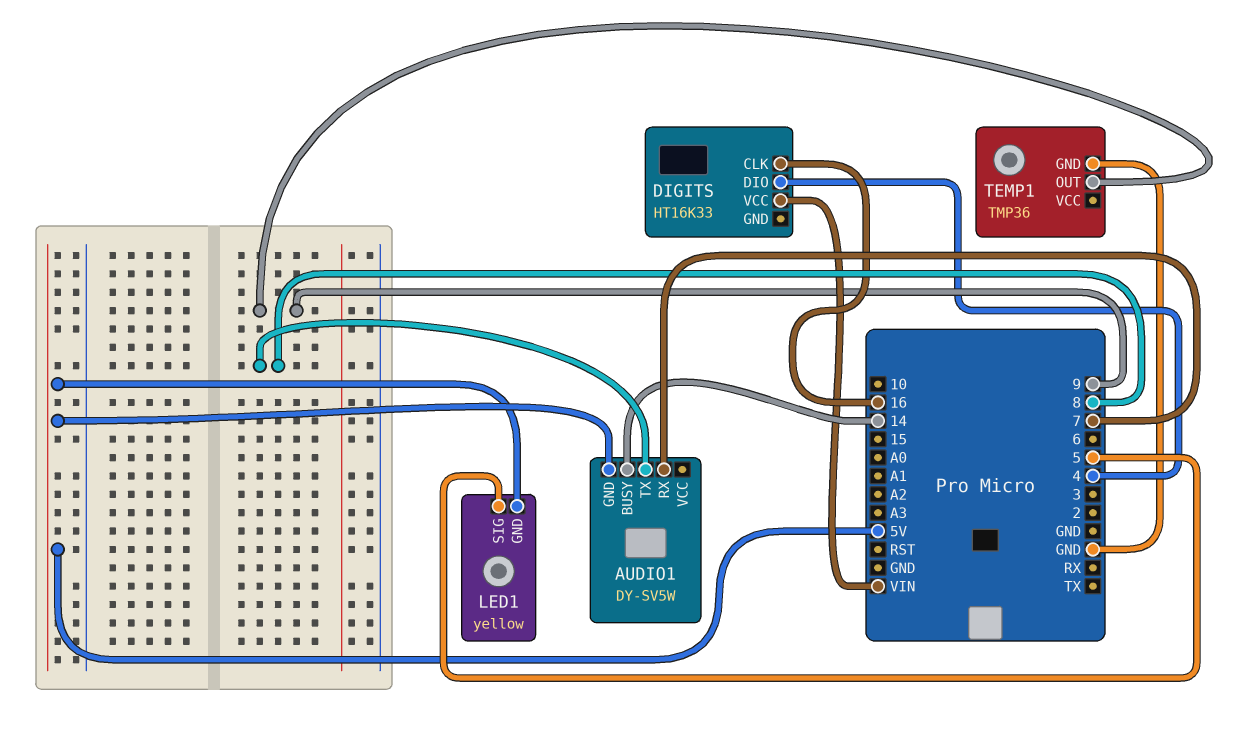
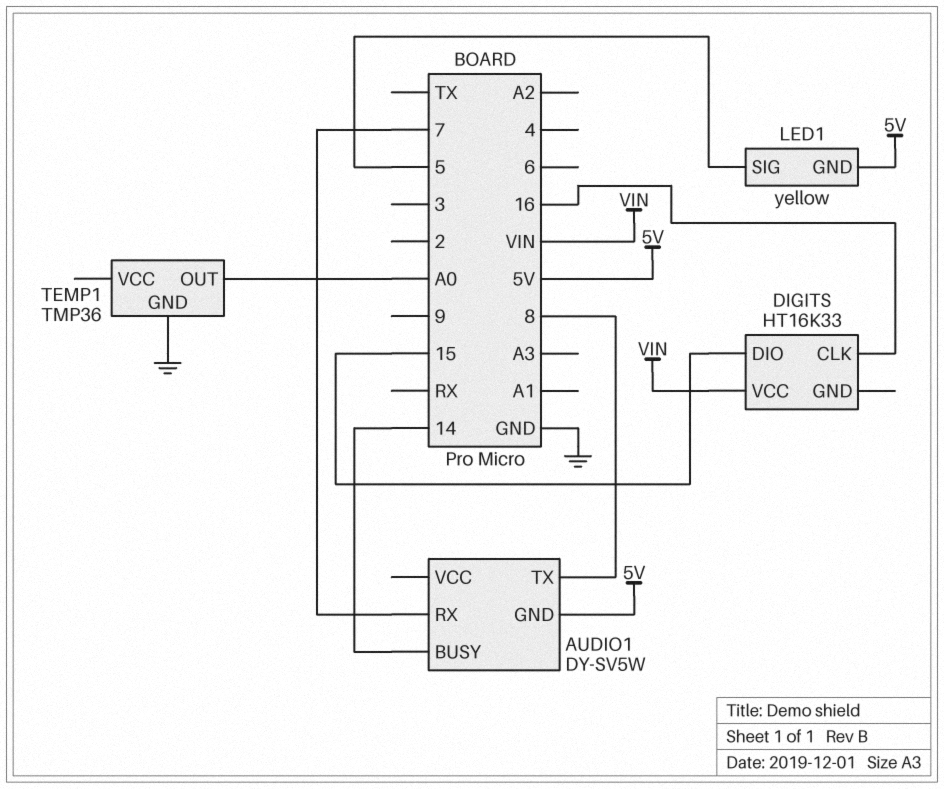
DIGITS pin DIO: 4 -> 15
TEMP1 pin OUT: 9 -> A0

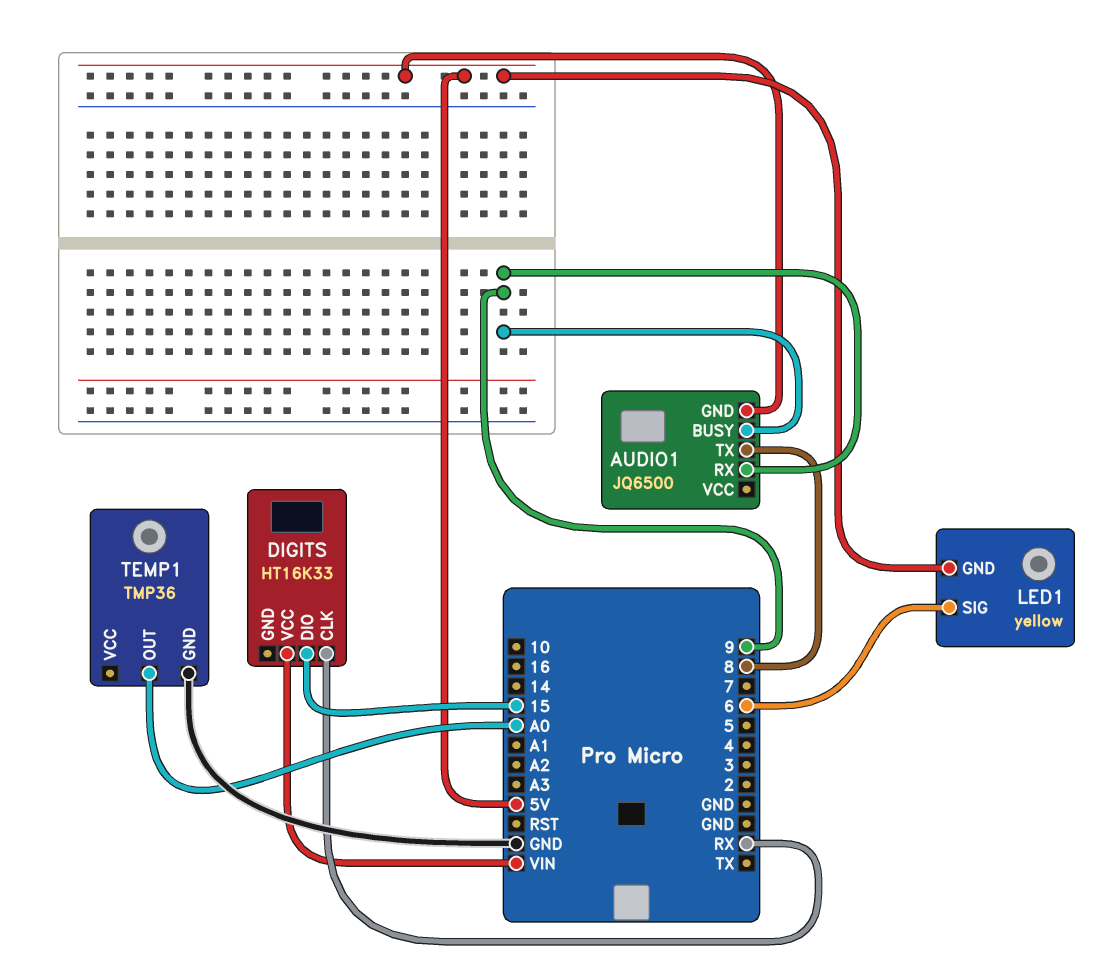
AUDIO1: DY-SV5W -> JQ6500
AUDIO1 pin BUSY: 14 -> 9
AUDIO1 pin RX: 7 -> 9
DIGITS pin CLK: 16 -> RX
LED1 pin SIG: 5 -> 6

